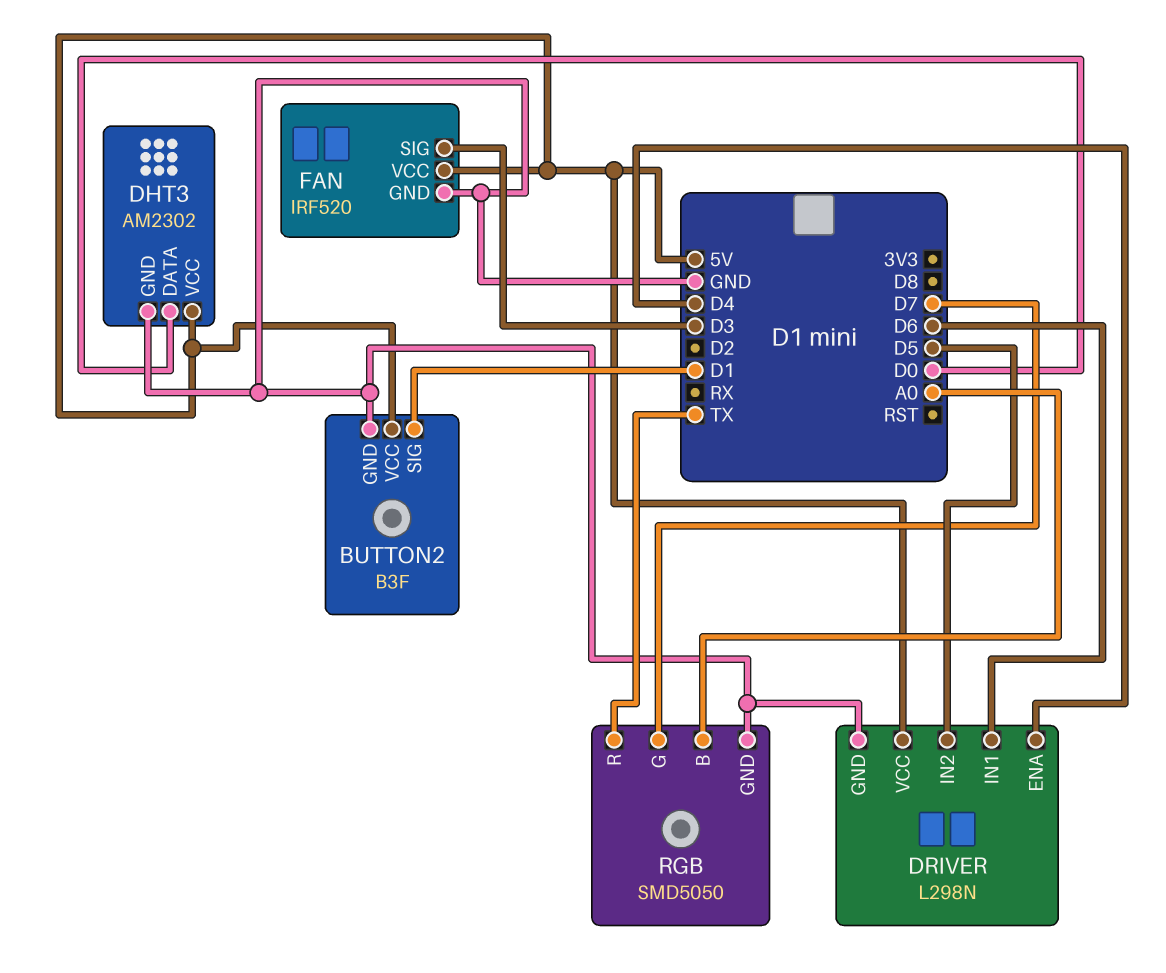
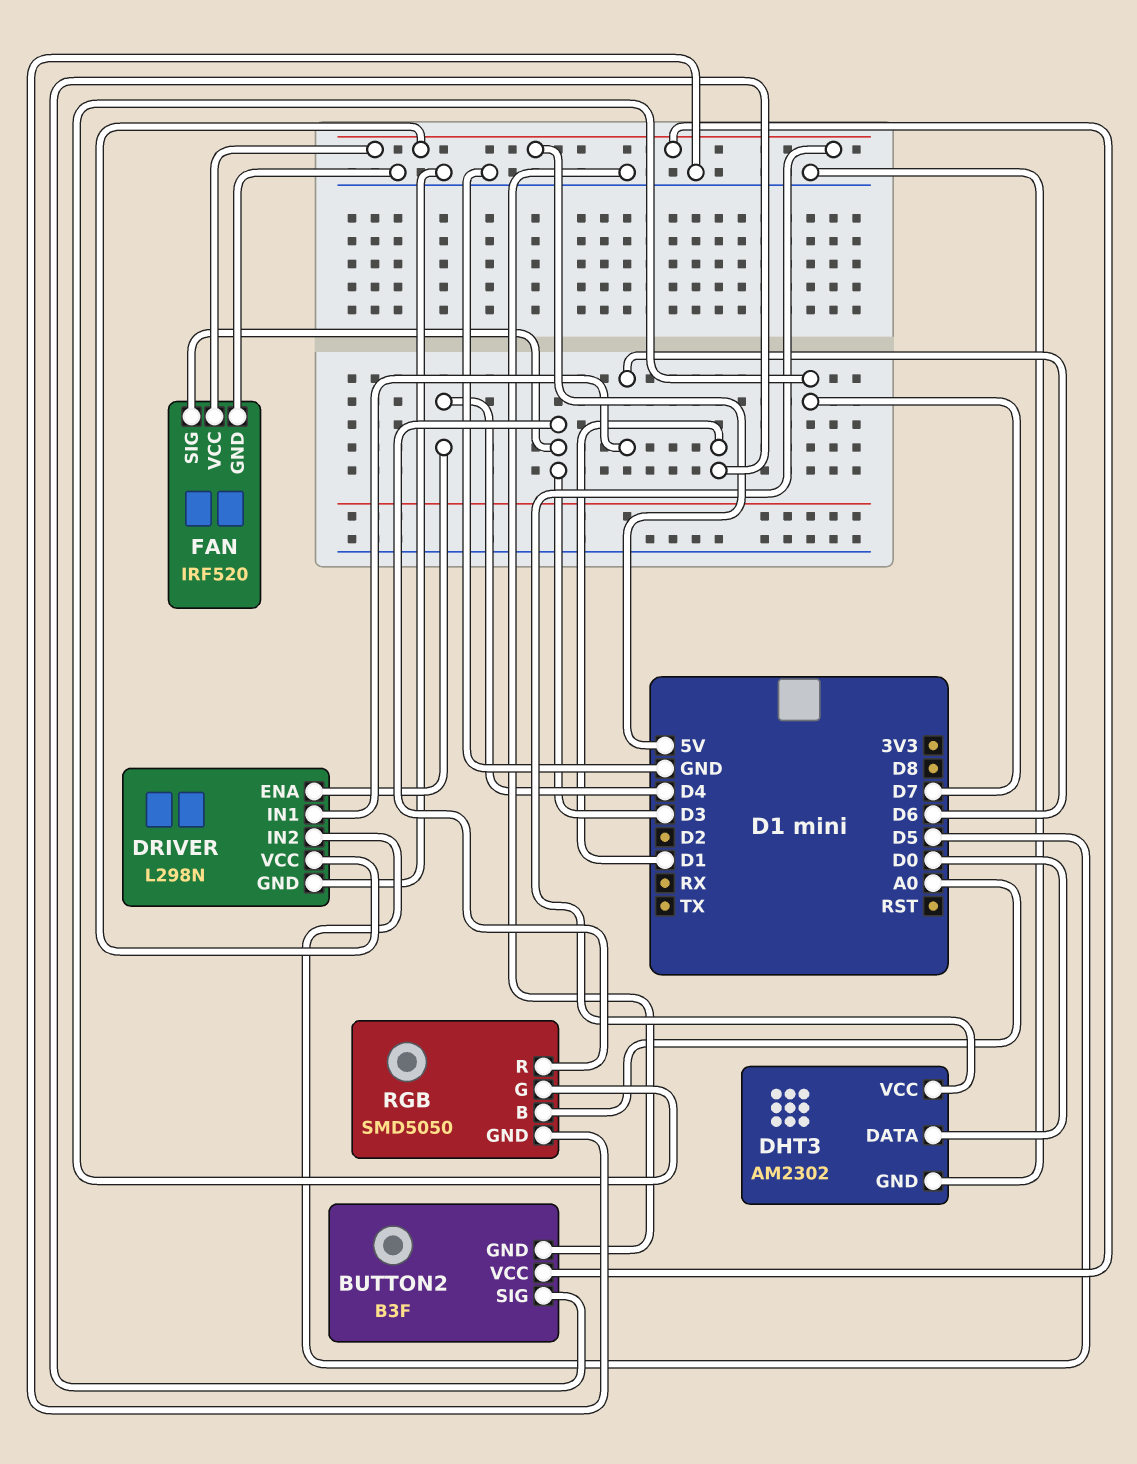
RGB pin R: TX -> D3

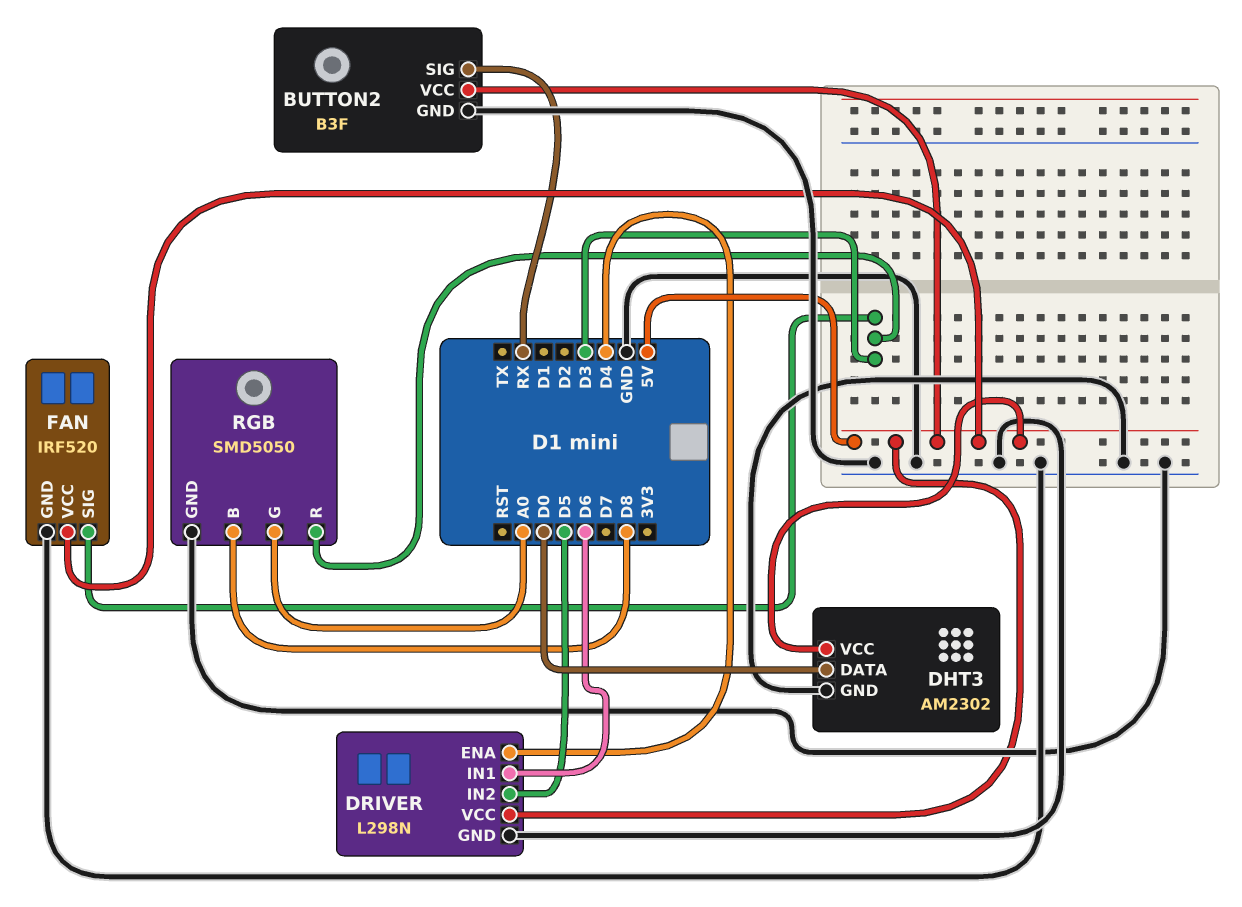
BUTTON2 pin SIG: D1 -> RX
RGB pin B: A0 -> D8
RGB pin G: D7 -> A0

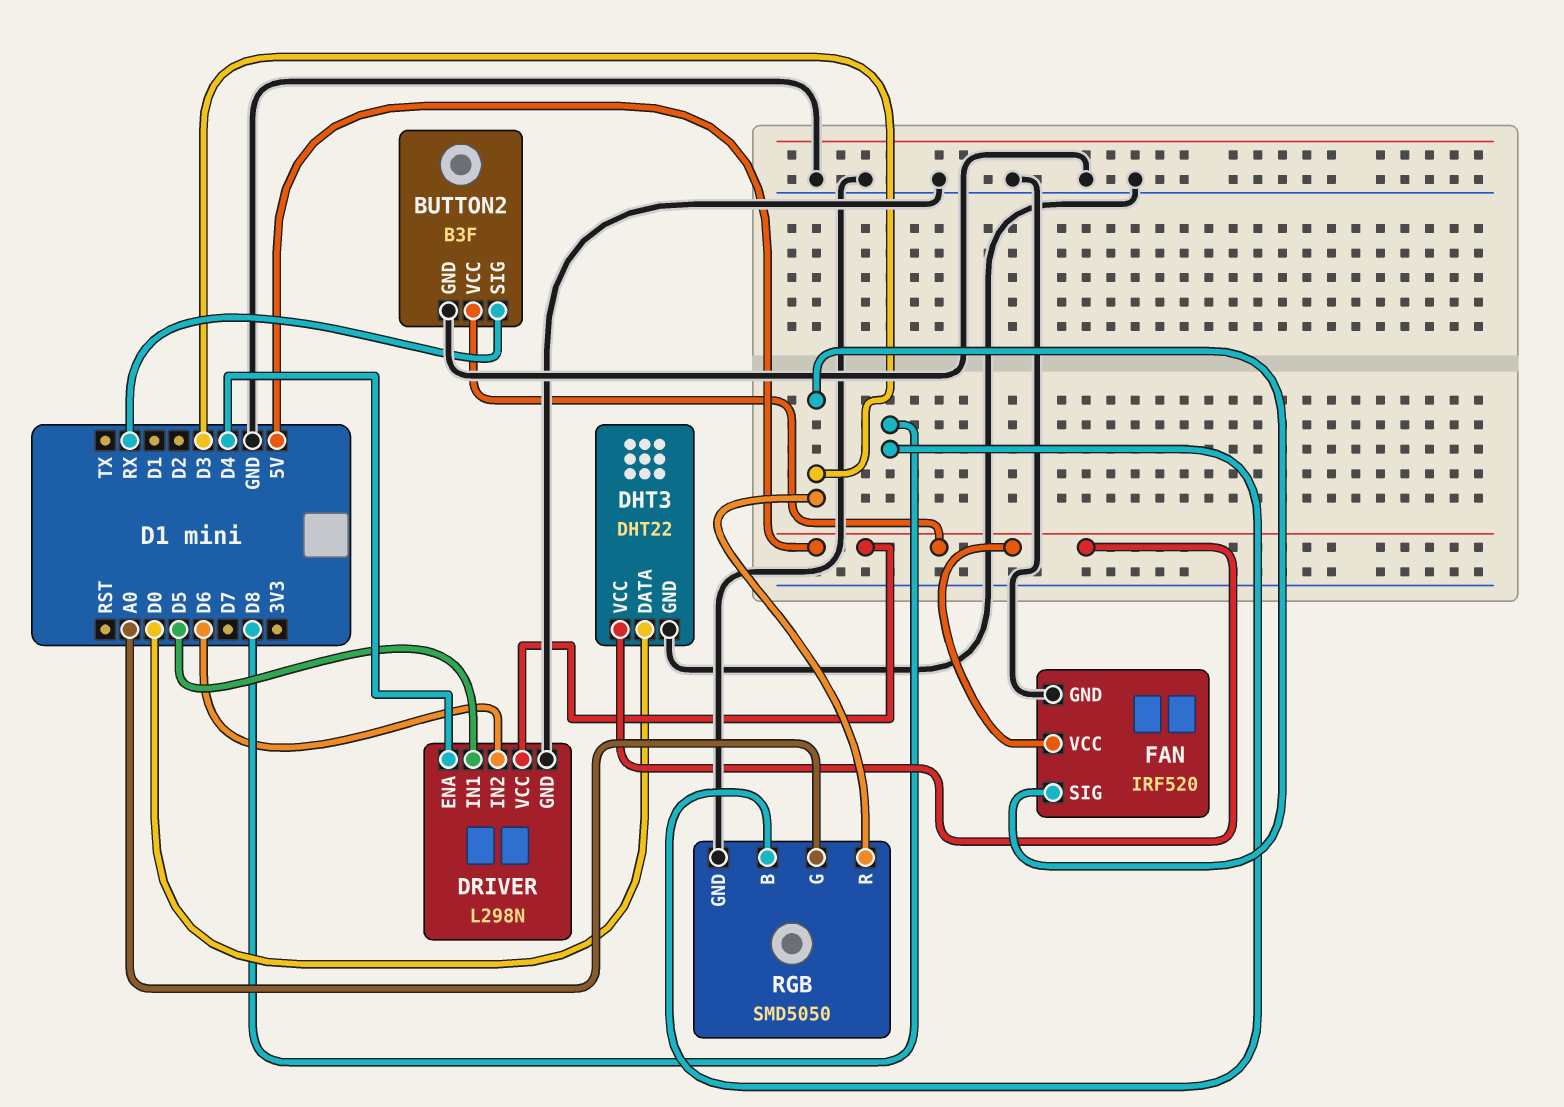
DHT3: AM2302 -> DHT22
DRIVER pin IN1: D6 -> D5
DRIVER pin IN2: D5 -> D6

